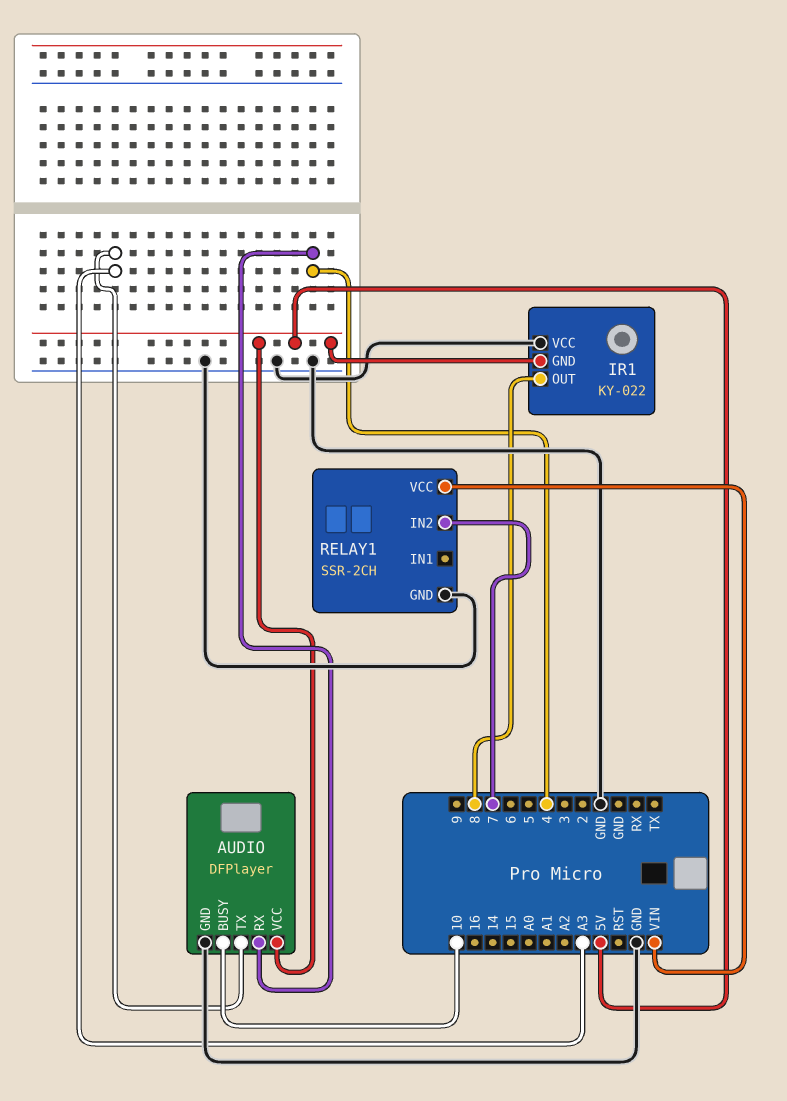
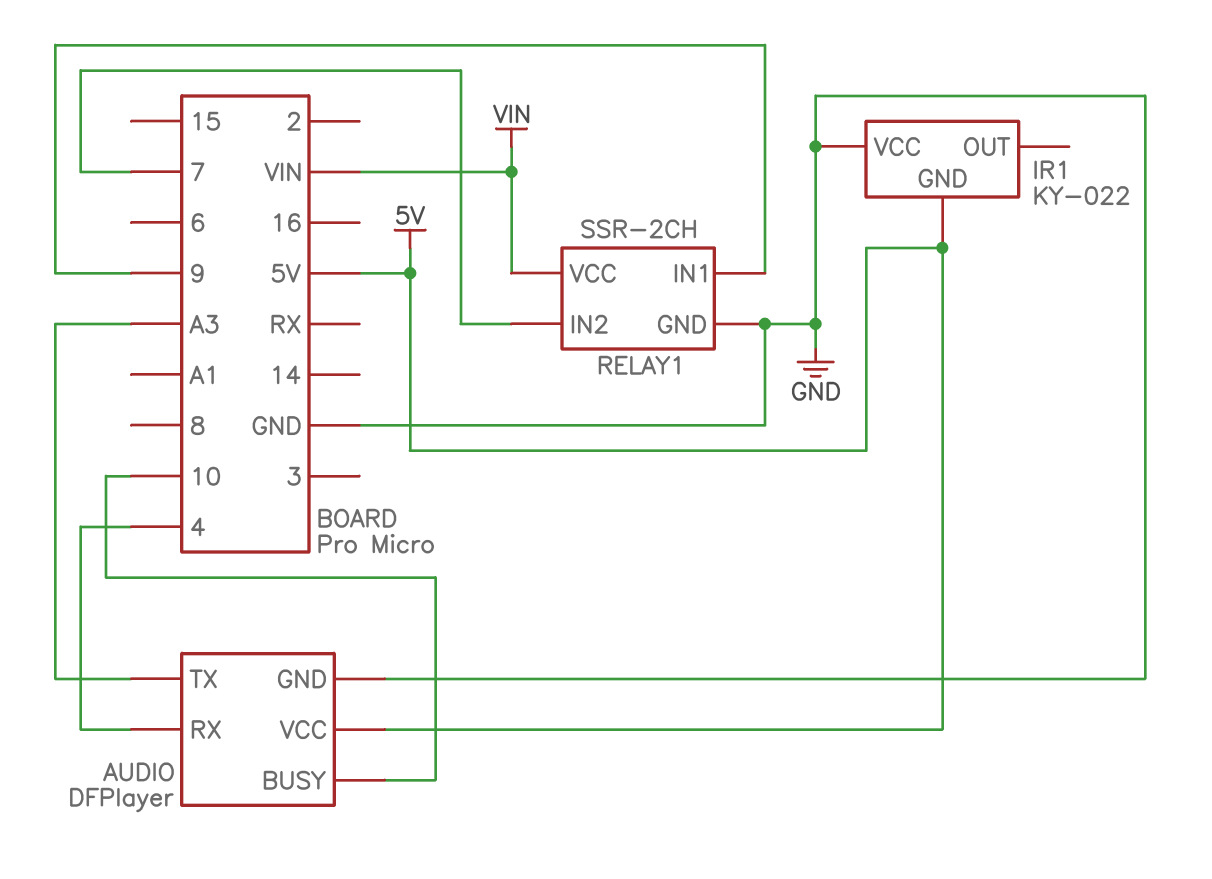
IR1 pin OUT: 8 -> none
RELAY1 pin IN1: none -> 9

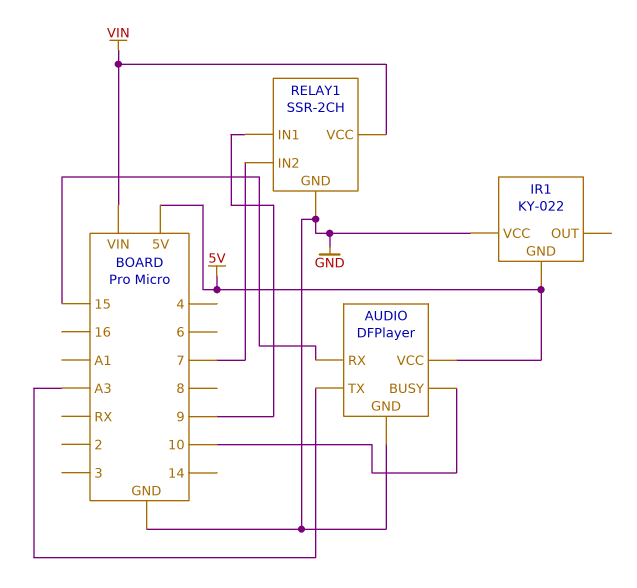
AUDIO pin RX: 4 -> 15

